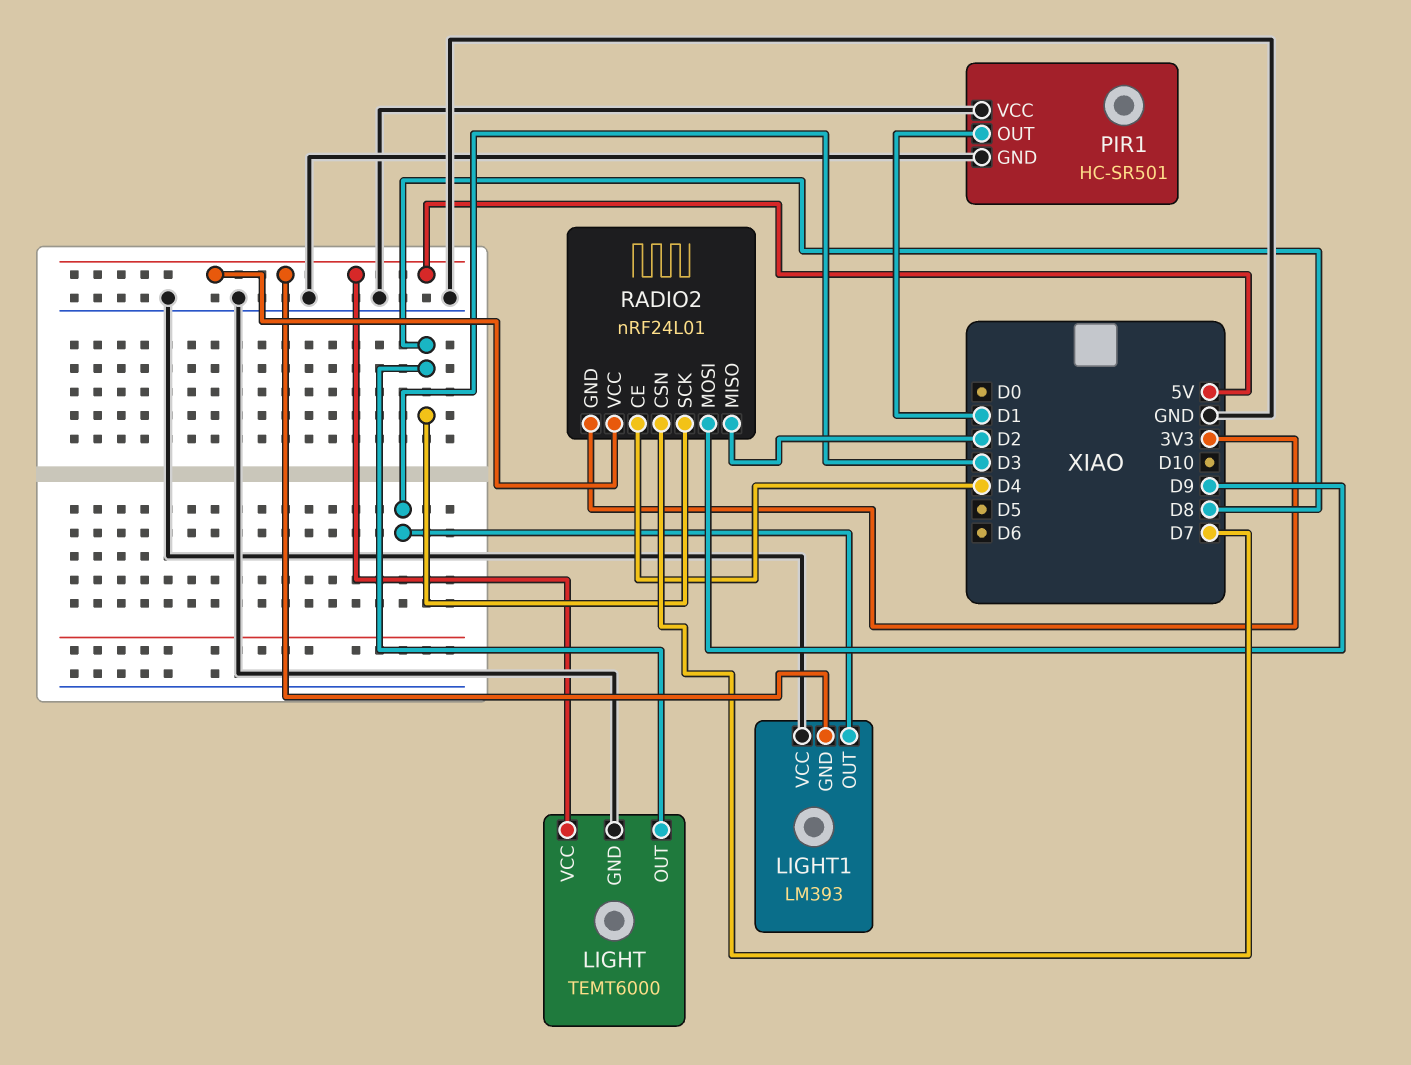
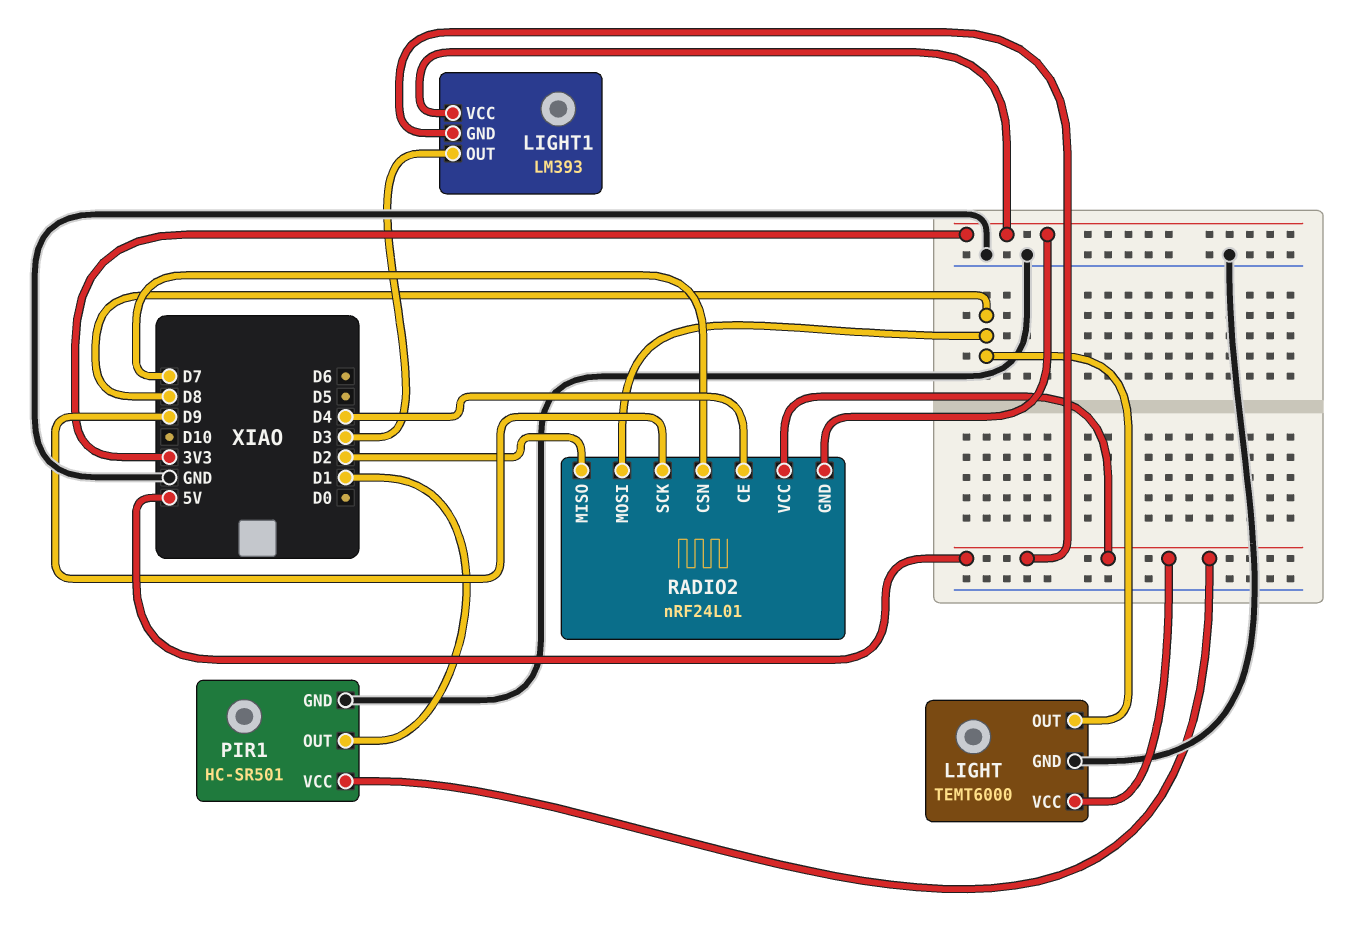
LIGHT1 pin VCC: GND -> 3V3
PIR1 pin VCC: GND -> 5V
RADIO2 pin MOSI: D9 -> D8
RADIO2 pin SCK: D8 -> D9

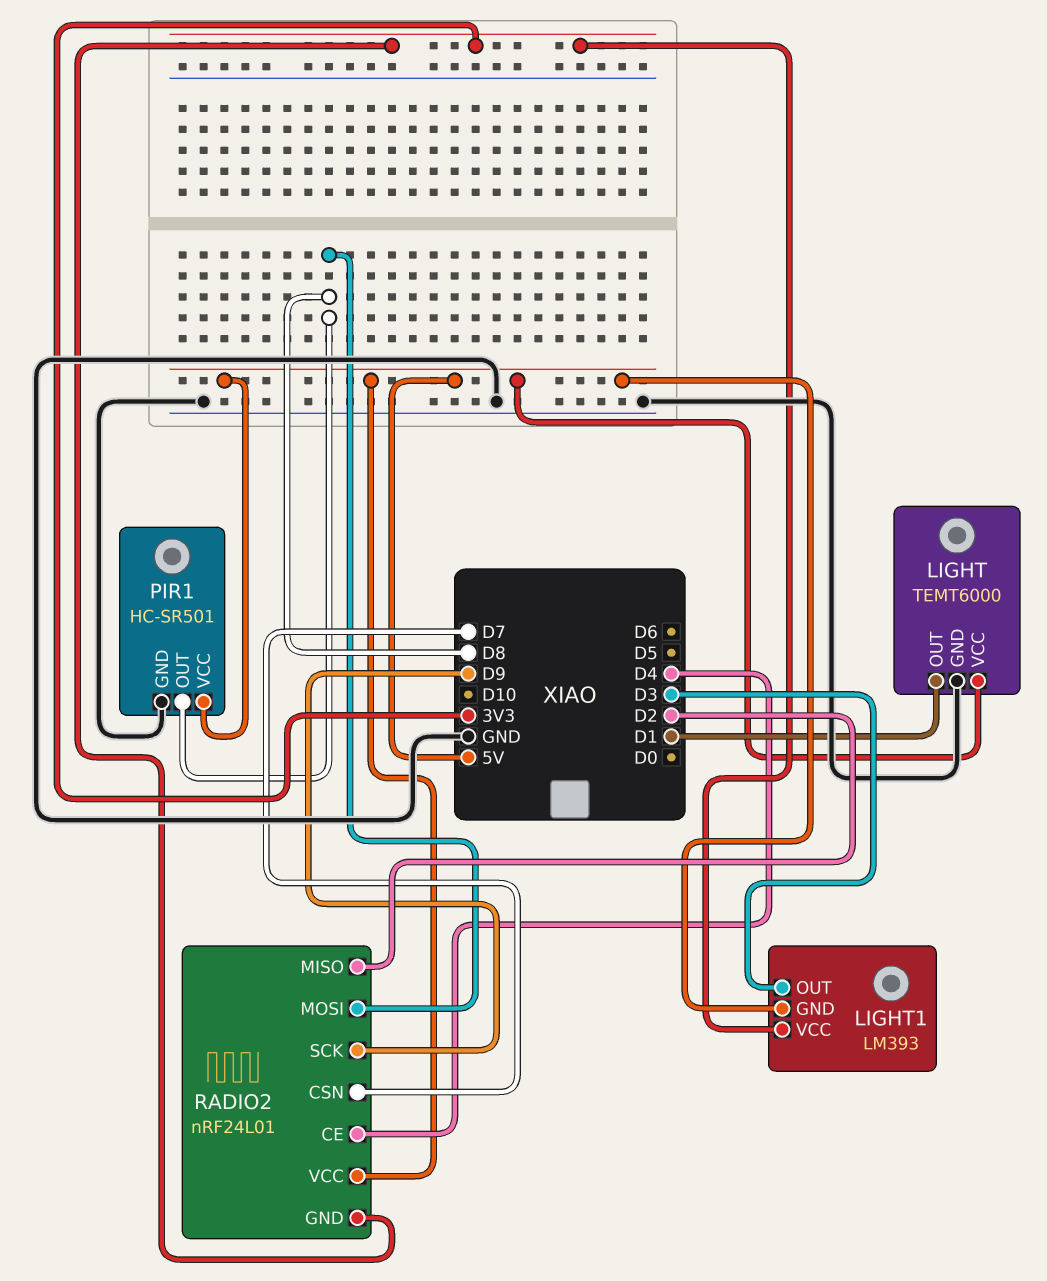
LIGHT pin OUT: D8 -> D1
PIR1 pin OUT: D1 -> D8

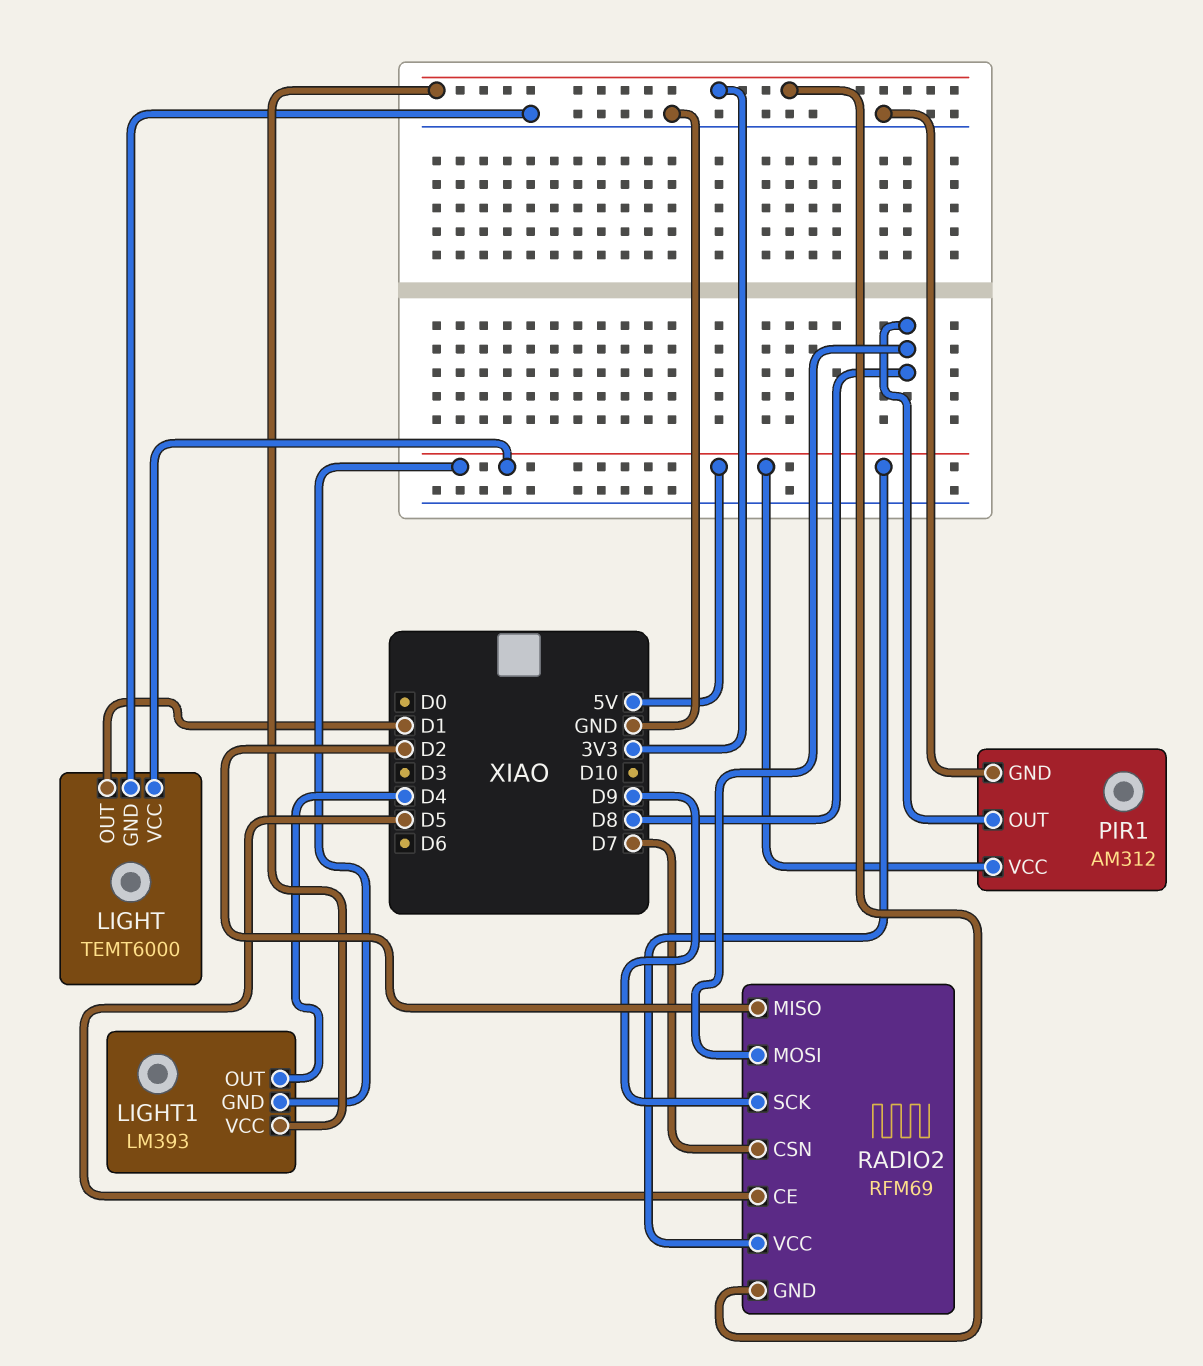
LIGHT1 pin OUT: D3 -> D4
PIR1: HC-SR501 -> AM312
RADIO2: nRF24L01 -> RFM69
RADIO2 pin CE: D4 -> D5

